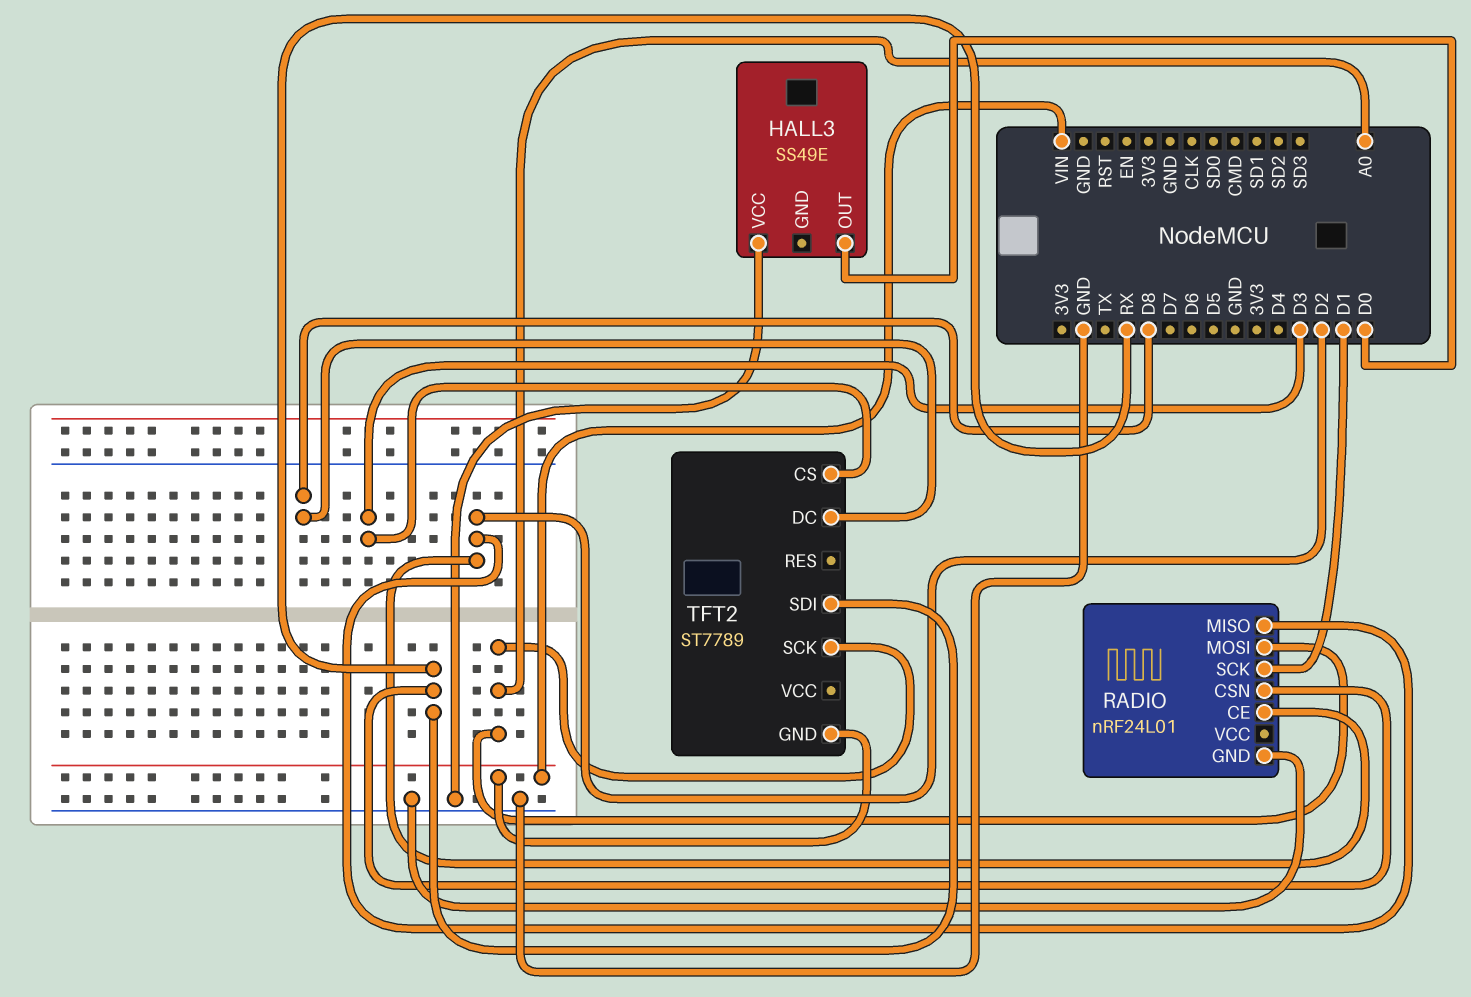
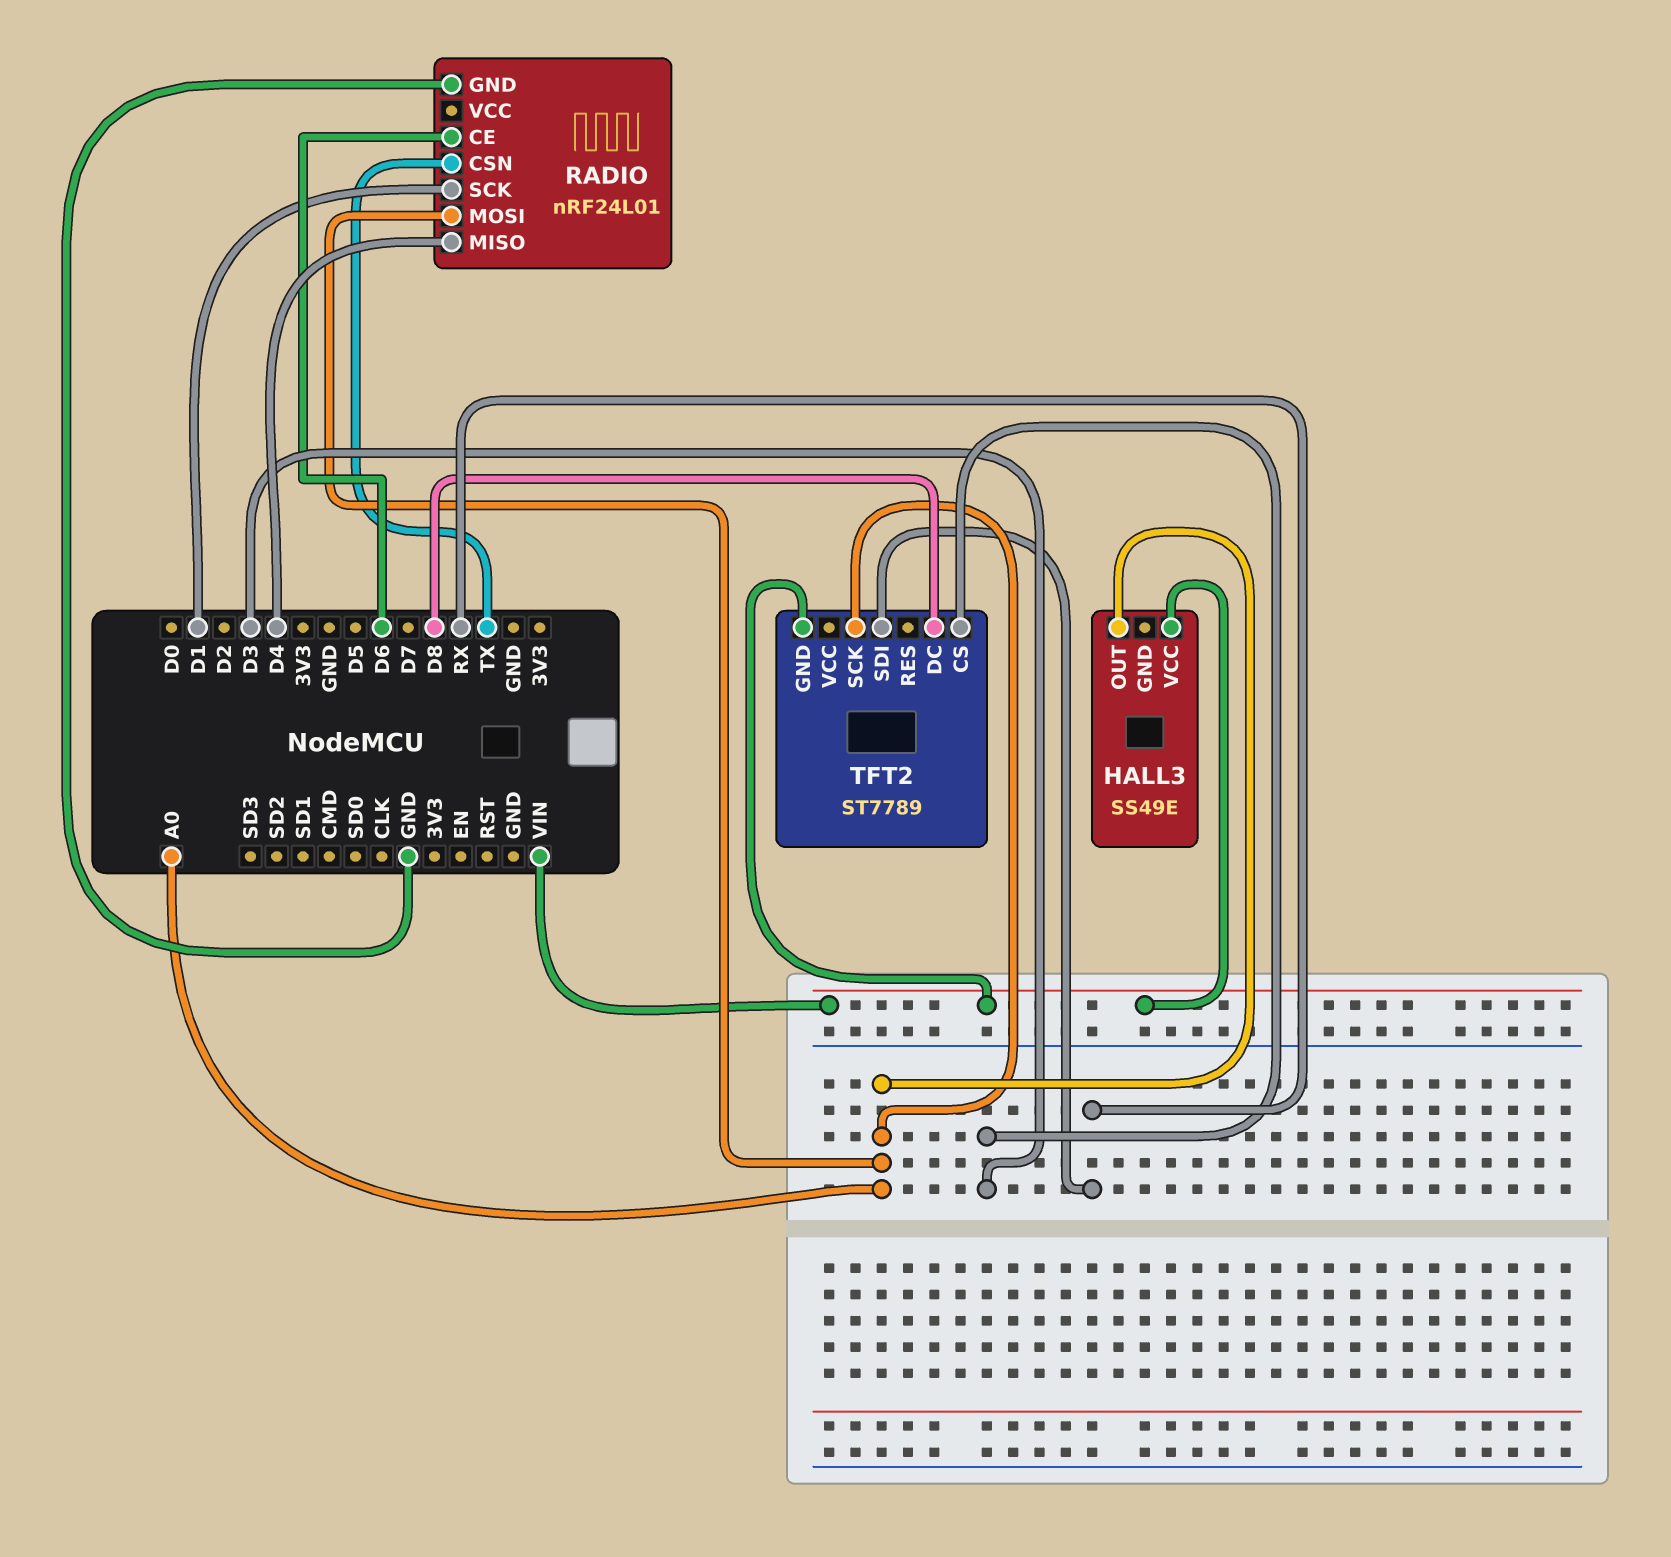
HALL3 pin OUT: D0 -> A0
HALL3 pin VCC: GND -> VIN
RADIO pin CE: D2 -> D6
RADIO pin CSN: RX -> TX
RADIO pin MISO: D2 -> D4

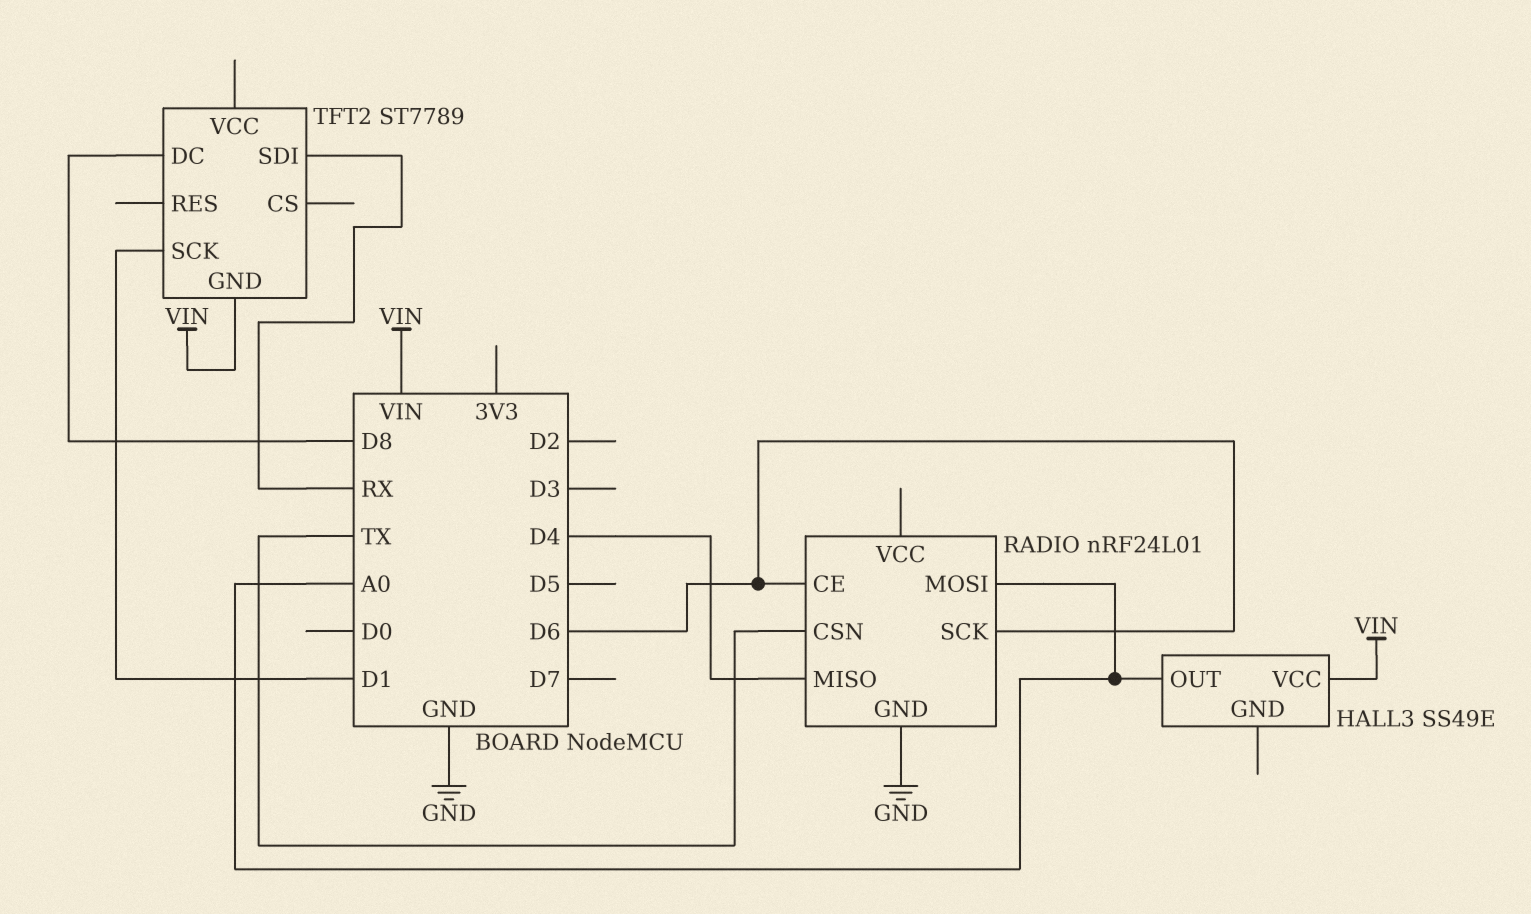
RADIO pin SCK: D1 -> D6
TFT2 pin CS: D3 -> none
TFT2 pin SCK: A0 -> D1

